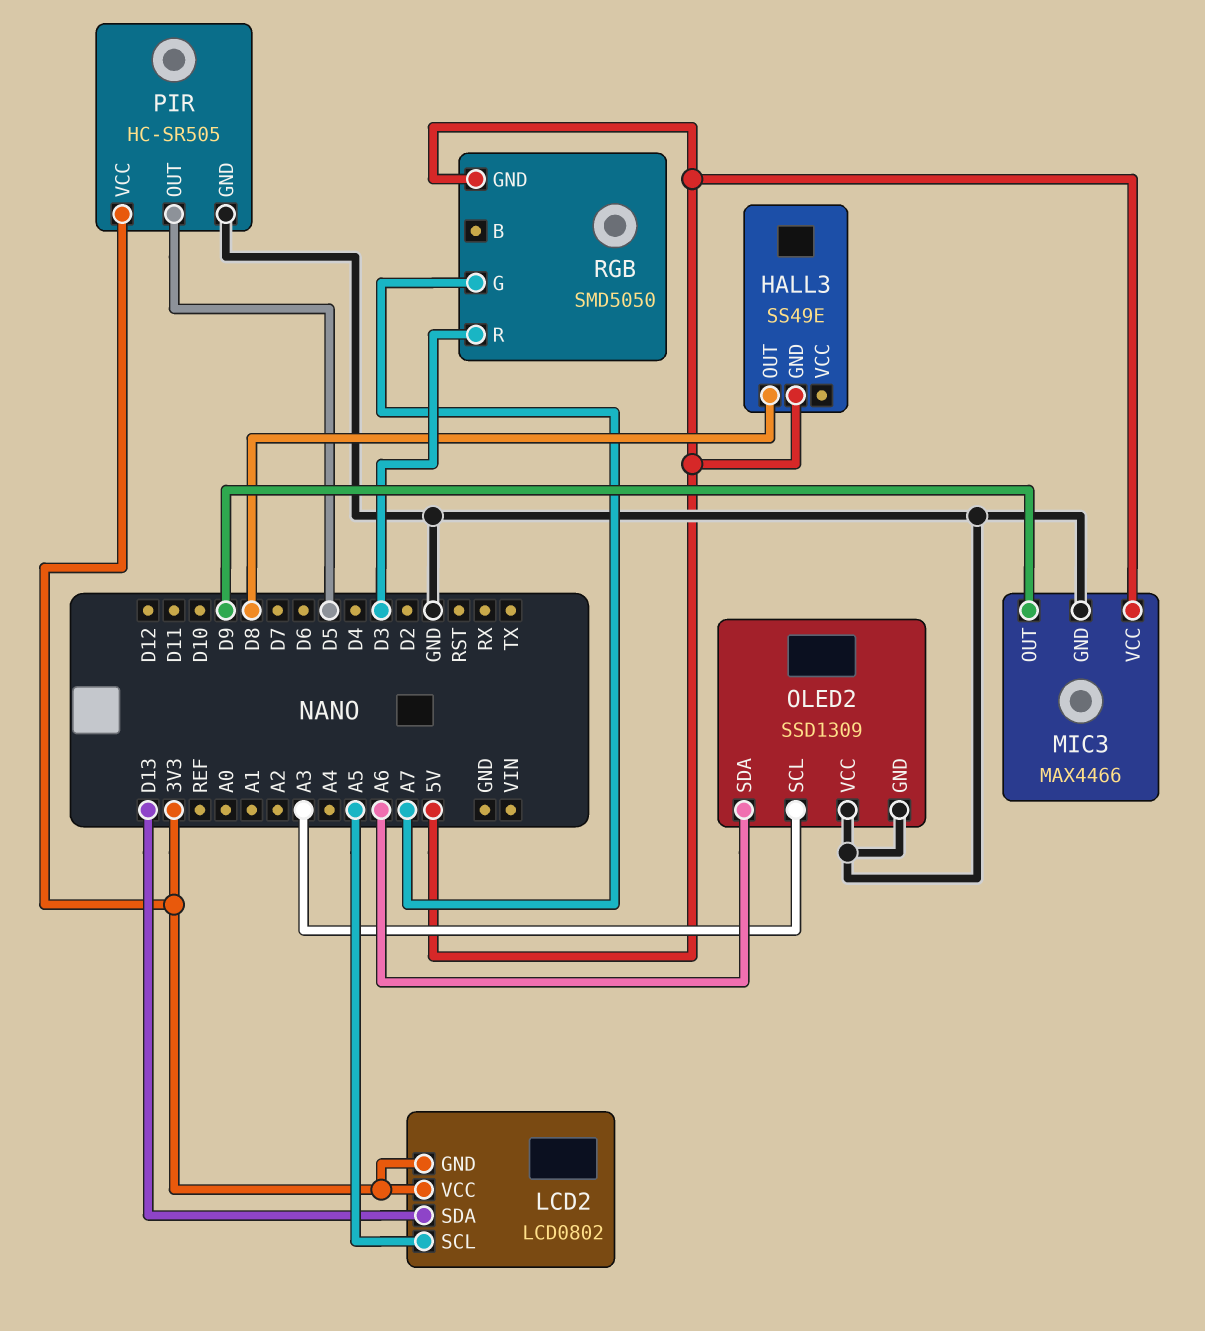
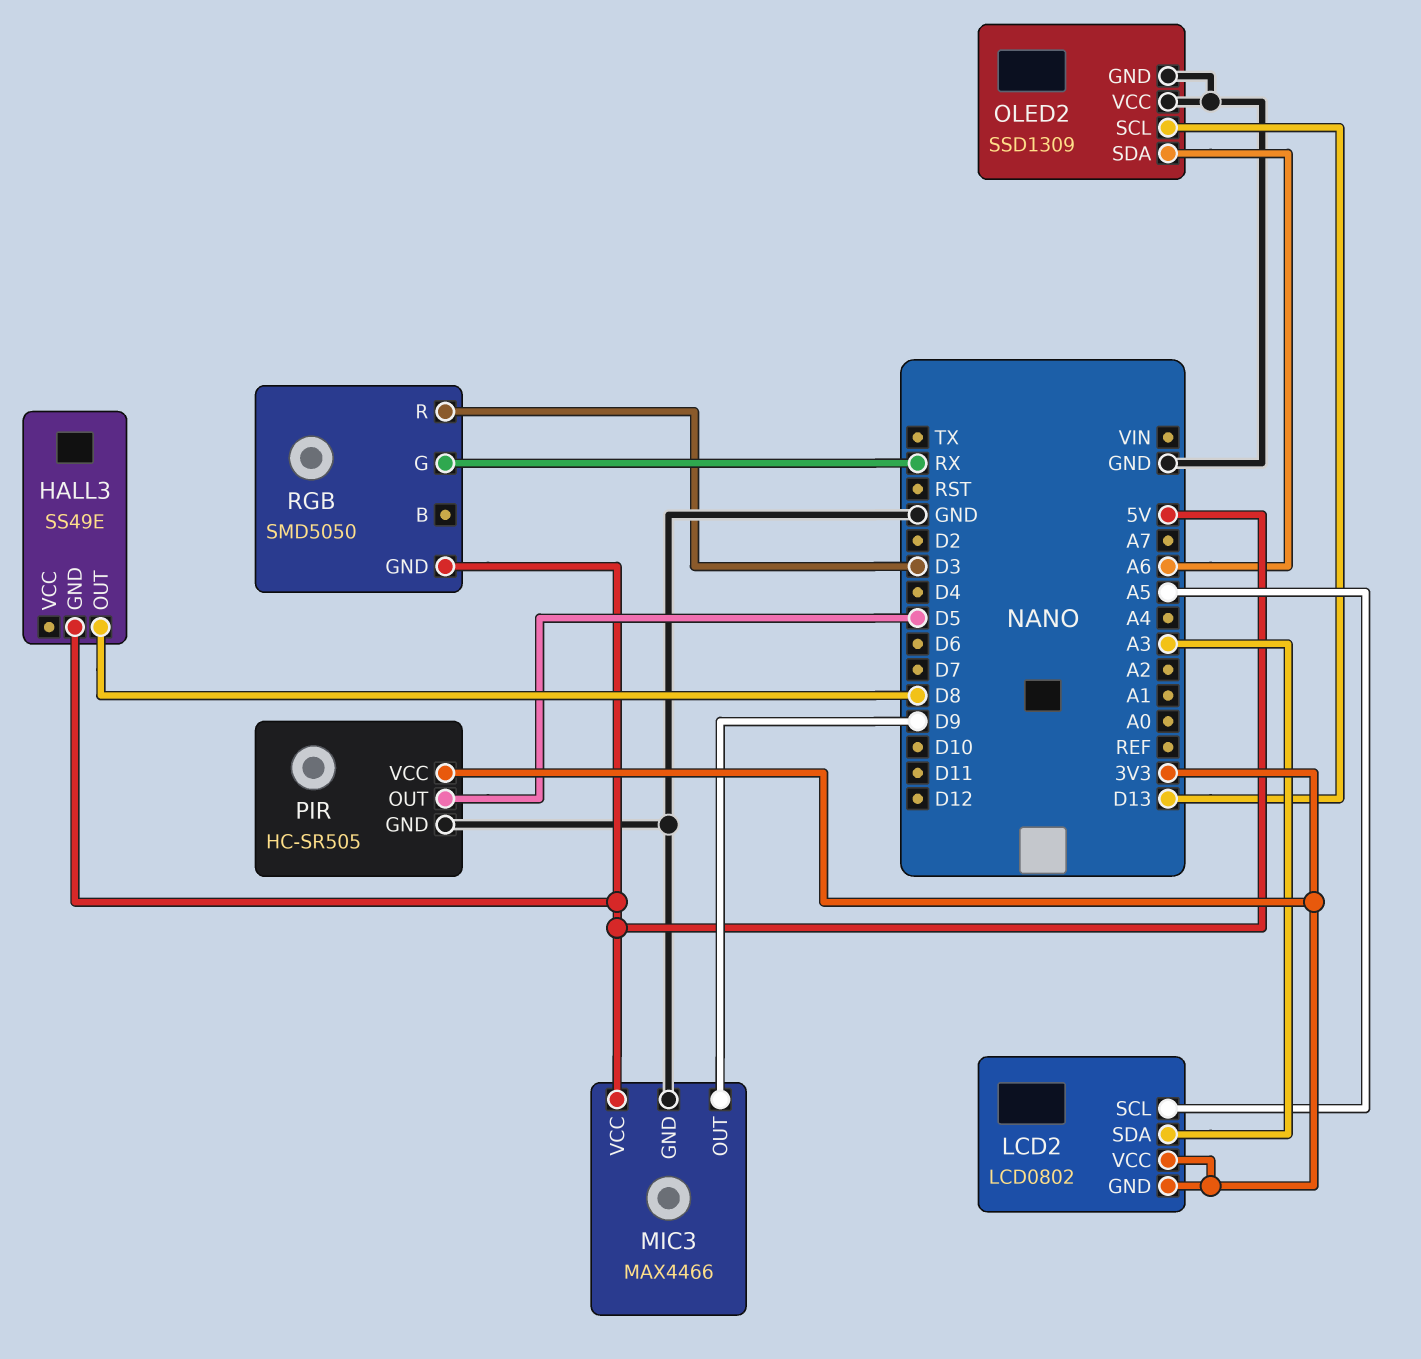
LCD2 pin SDA: D13 -> A3
OLED2 pin SCL: A3 -> D13
RGB pin G: A7 -> RX

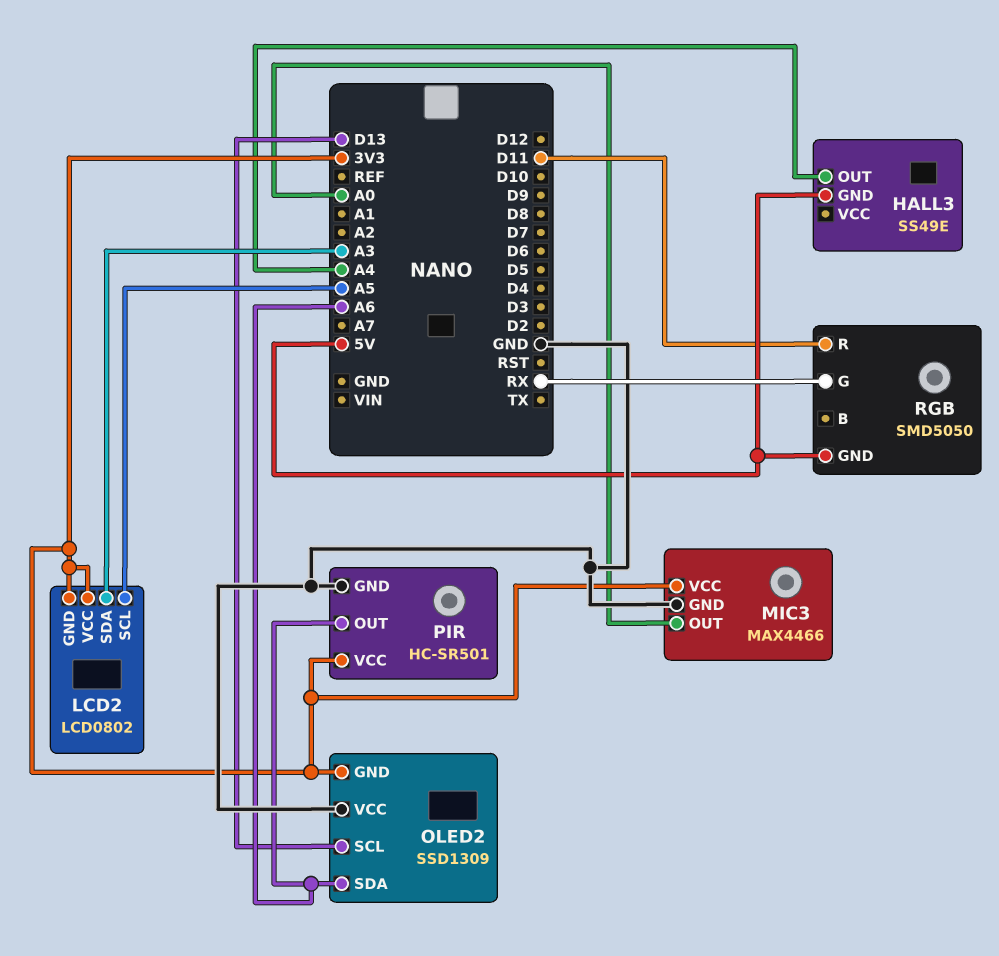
HALL3 pin OUT: D8 -> A4
MIC3 pin OUT: D9 -> A0
MIC3 pin VCC: 5V -> 3V3
OLED2 pin GND: GND -> 3V3
PIR: HC-SR505 -> HC-SR501
PIR pin OUT: D5 -> A6
RGB pin R: D3 -> D11

